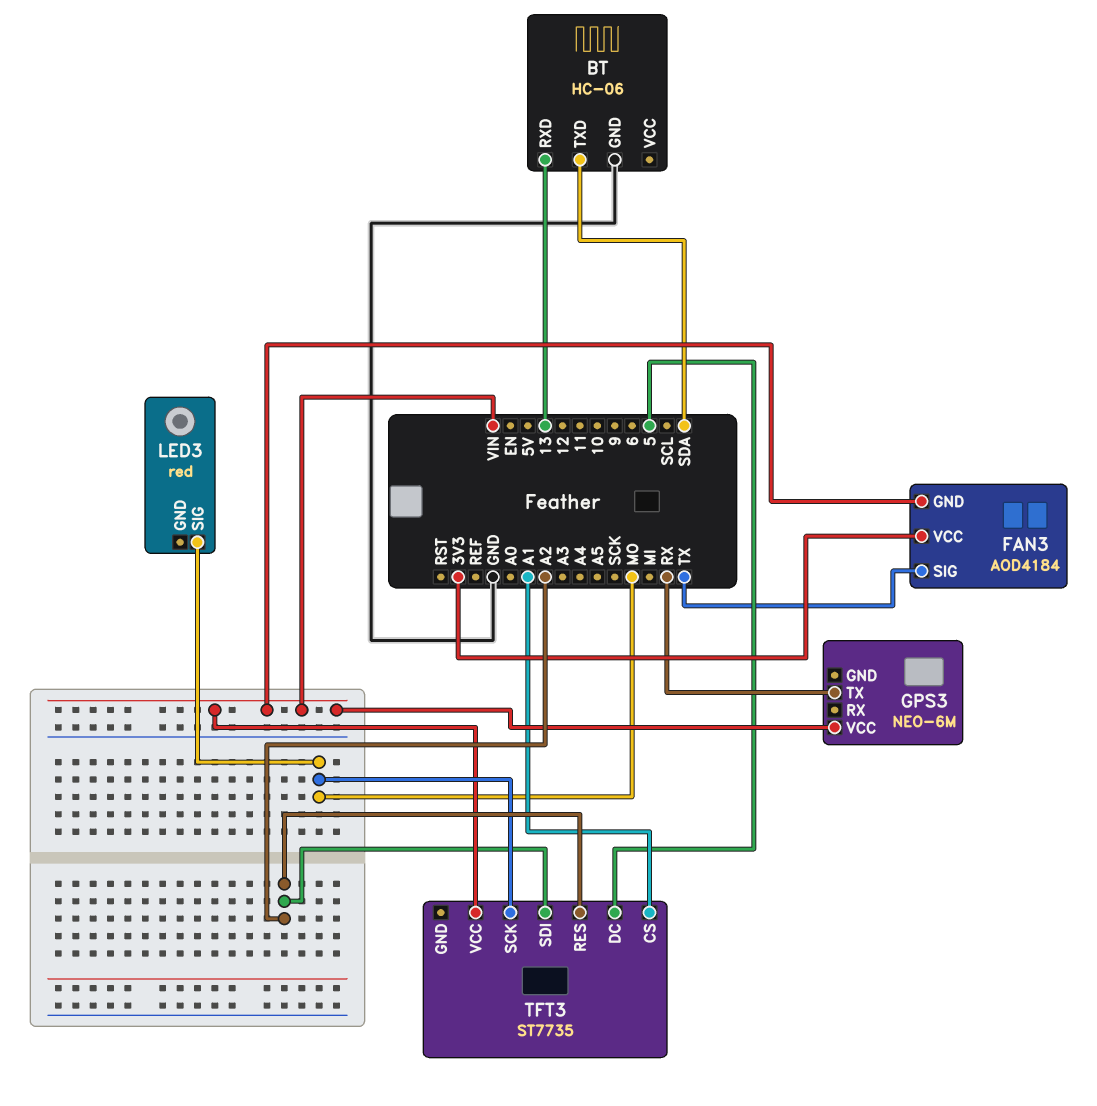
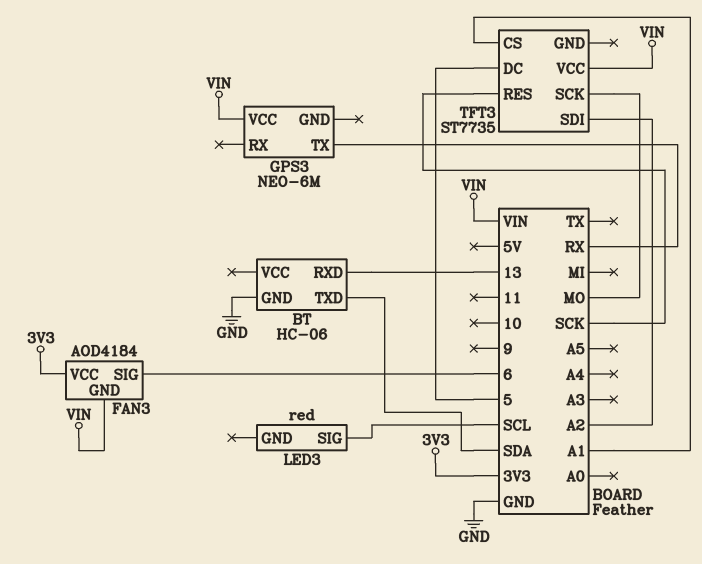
FAN3 pin SIG: TX -> 6
LED3 pin SIG: MO -> SCL
TFT3 pin RES: A2 -> SCK

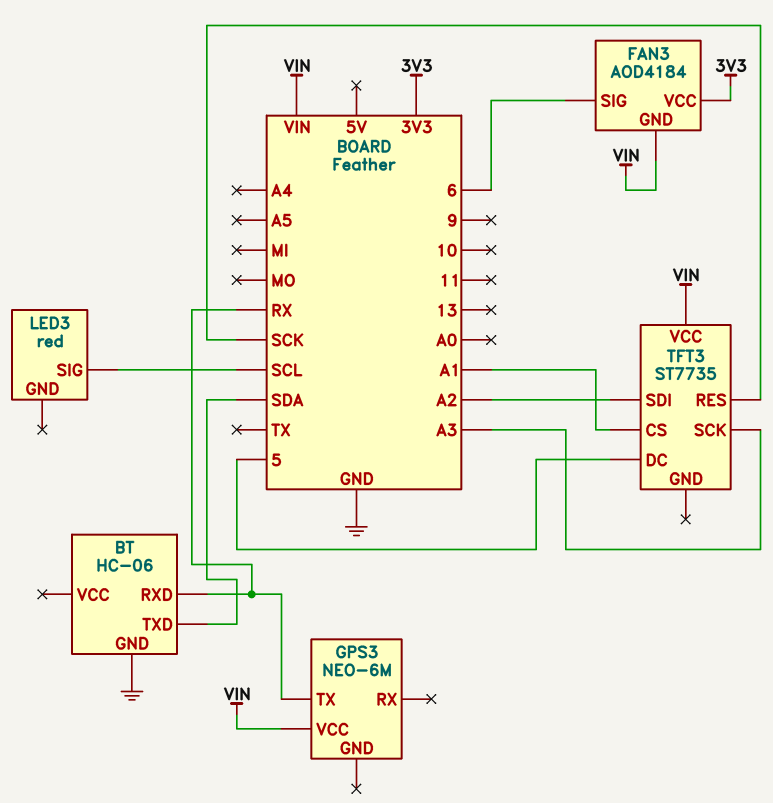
BT pin RXD: 13 -> RX
TFT3 pin SCK: MO -> A3

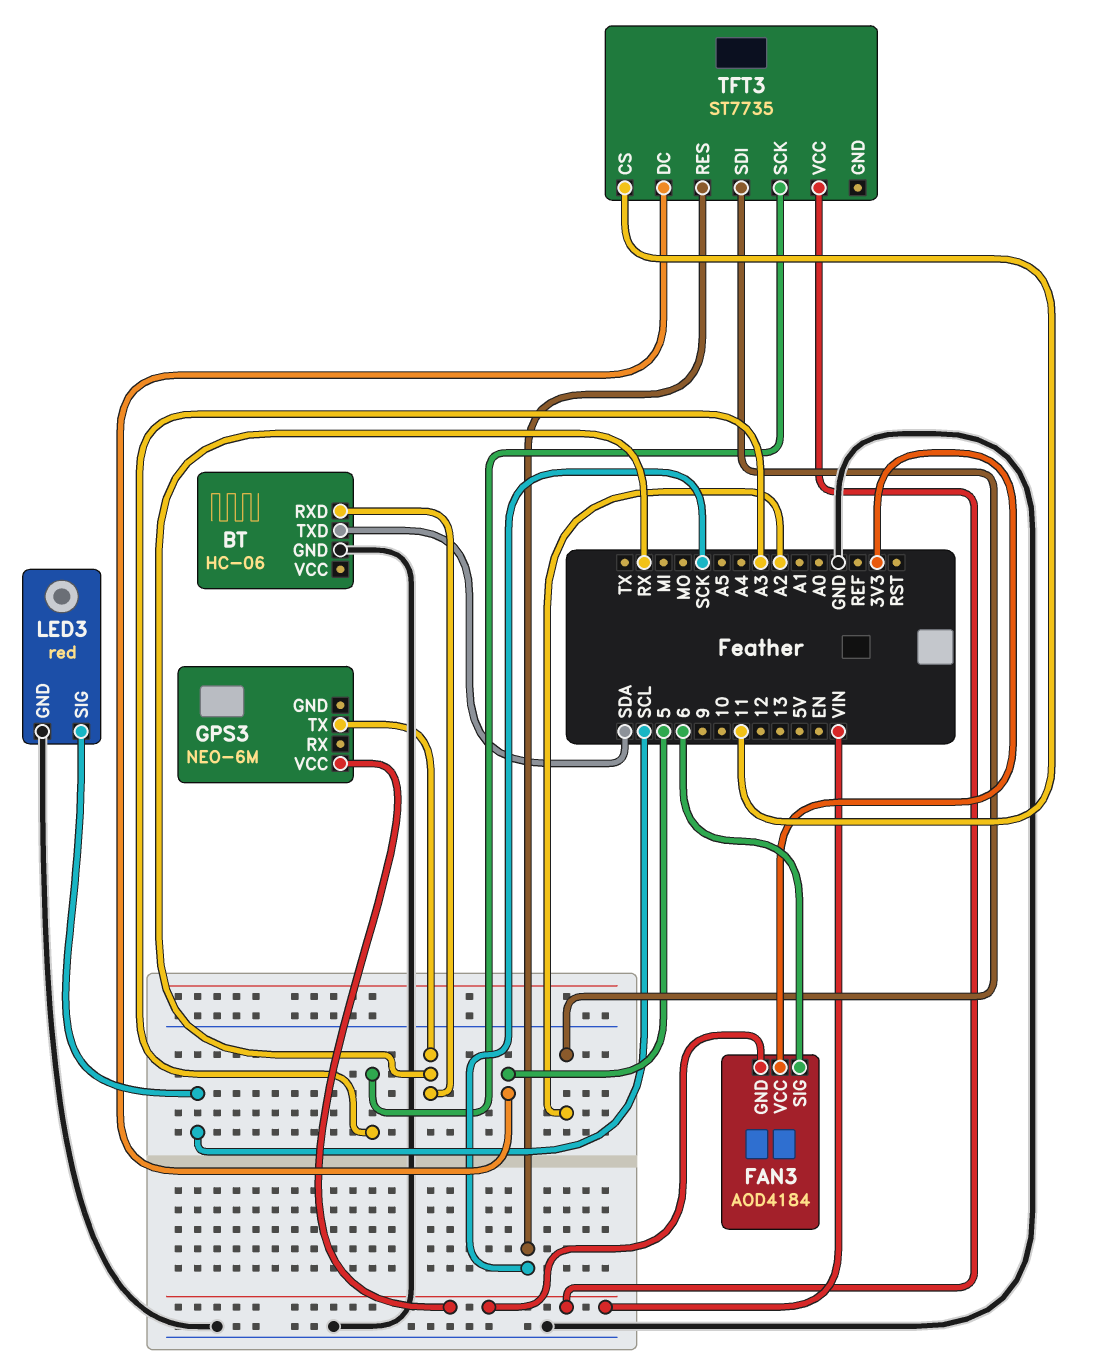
LED3 pin GND: none -> GND
TFT3 pin CS: A1 -> 11

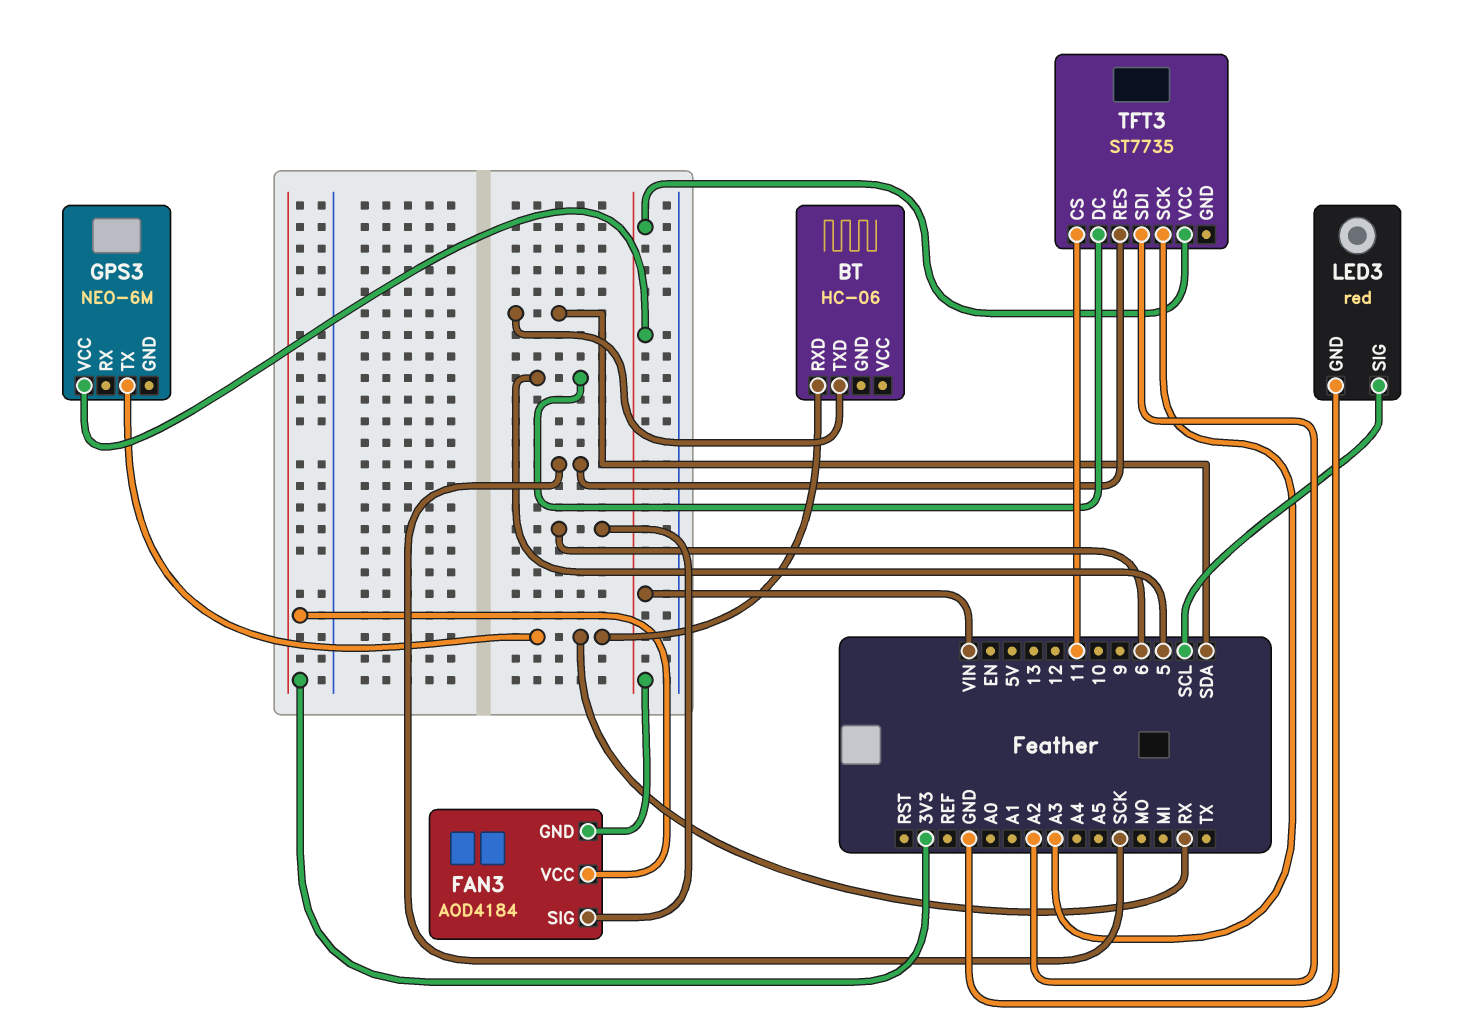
BT pin GND: GND -> none

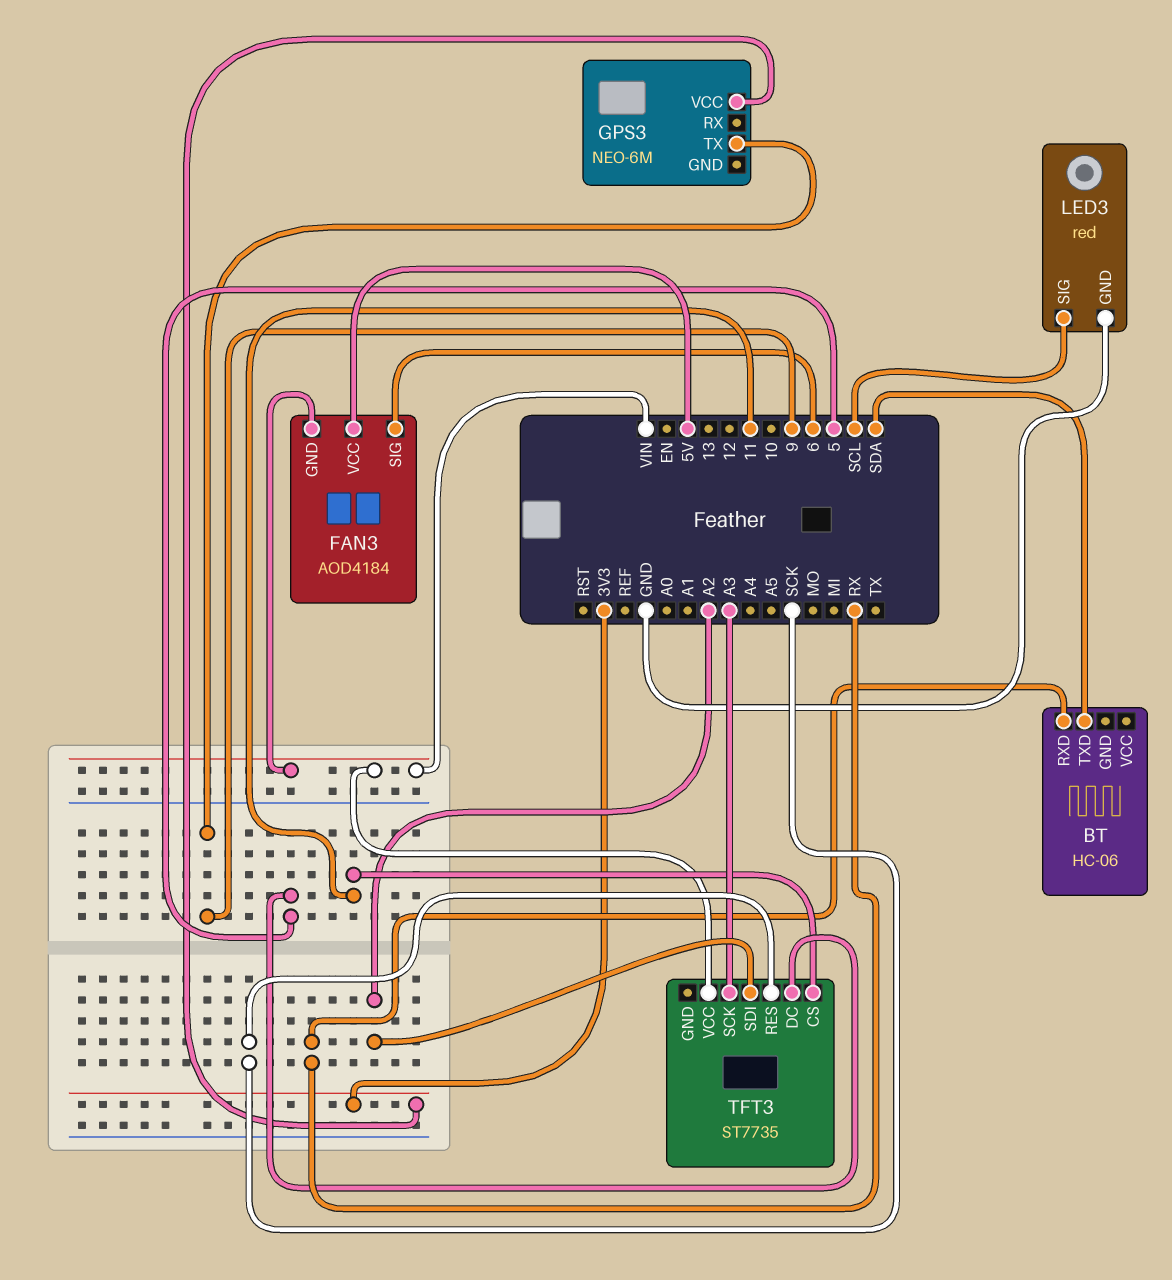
FAN3 pin VCC: 3V3 -> 5V
GPS3 pin TX: RX -> 9
GPS3 pin VCC: VIN -> 3V3

